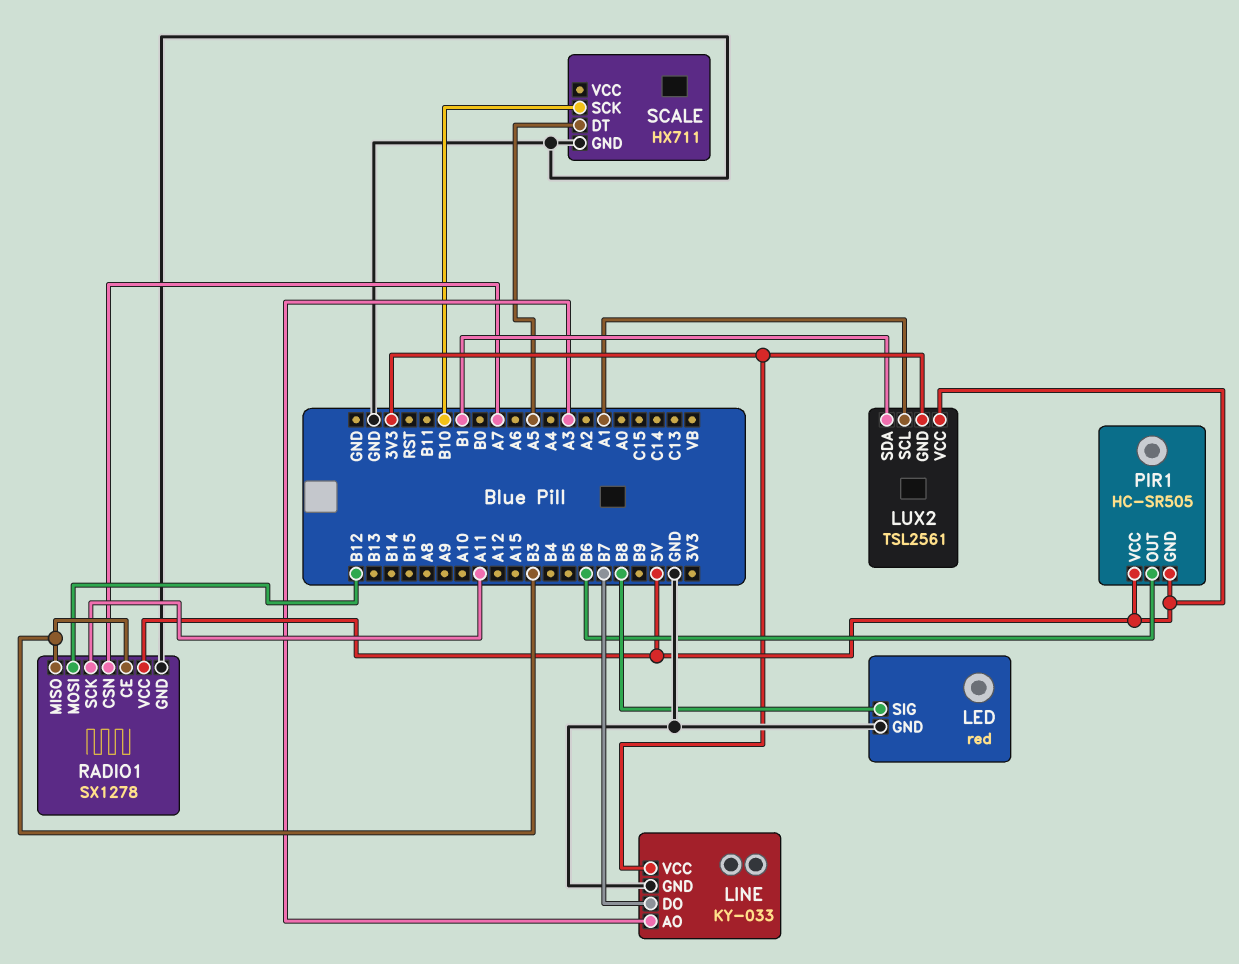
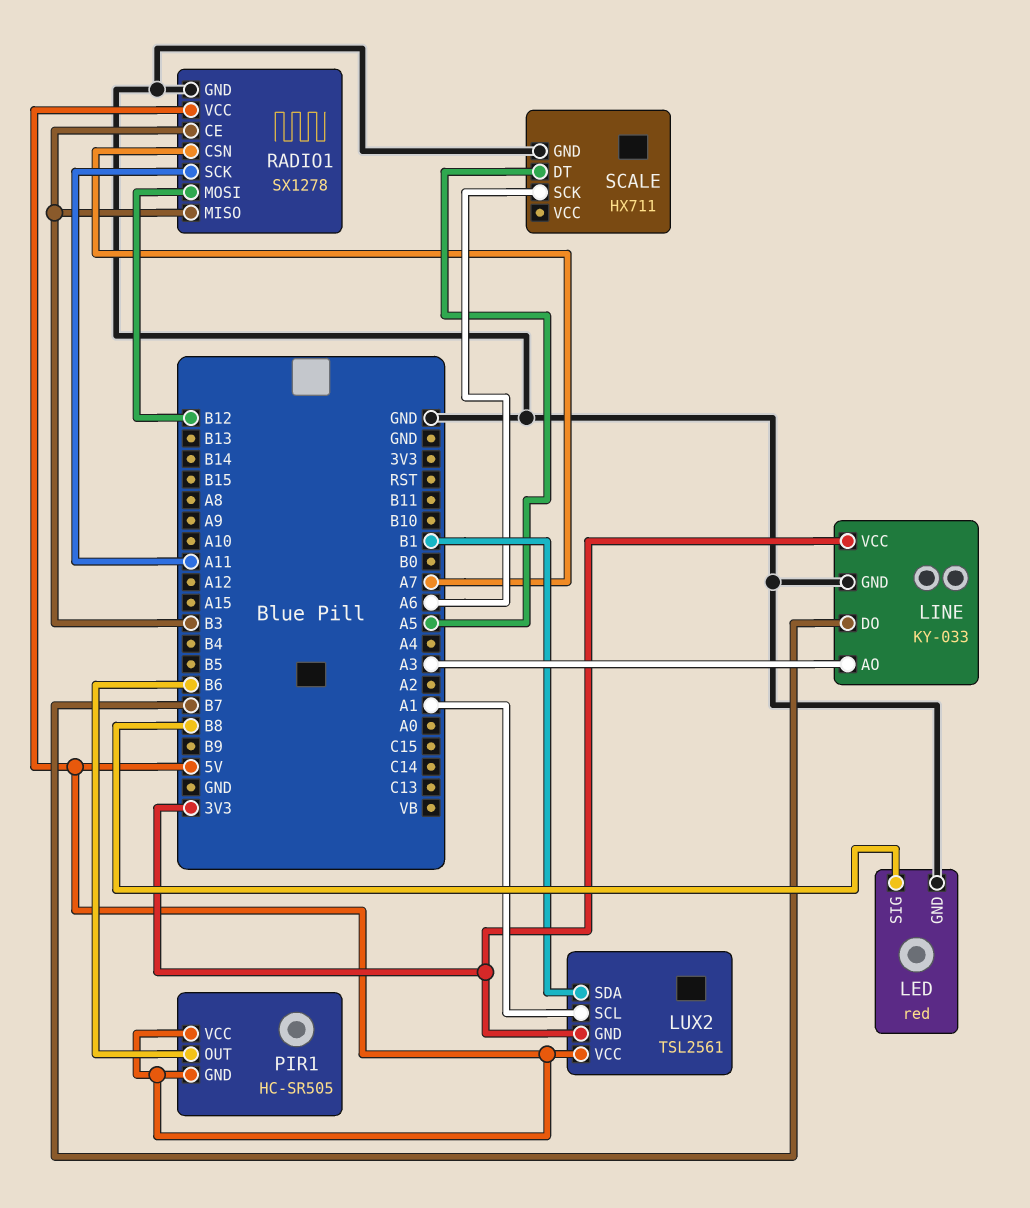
SCALE pin SCK: B10 -> A6

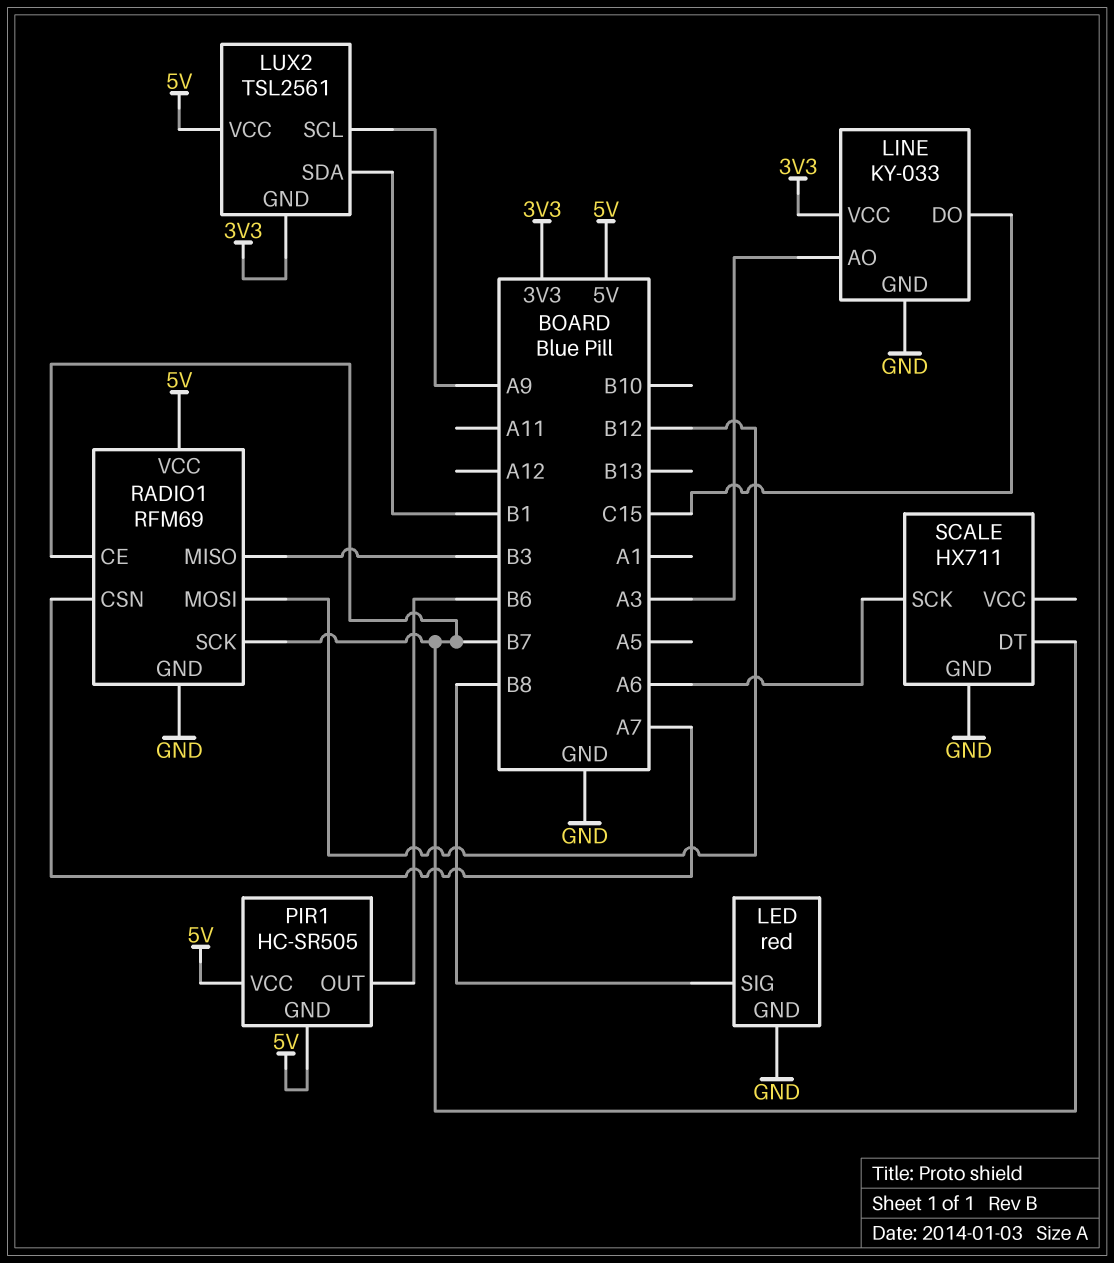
LINE pin DO: B7 -> C15
LUX2 pin SCL: A1 -> A9
RADIO1: SX1278 -> RFM69
RADIO1 pin CE: B3 -> B7
RADIO1 pin SCK: A11 -> B7
SCALE pin DT: A5 -> B7

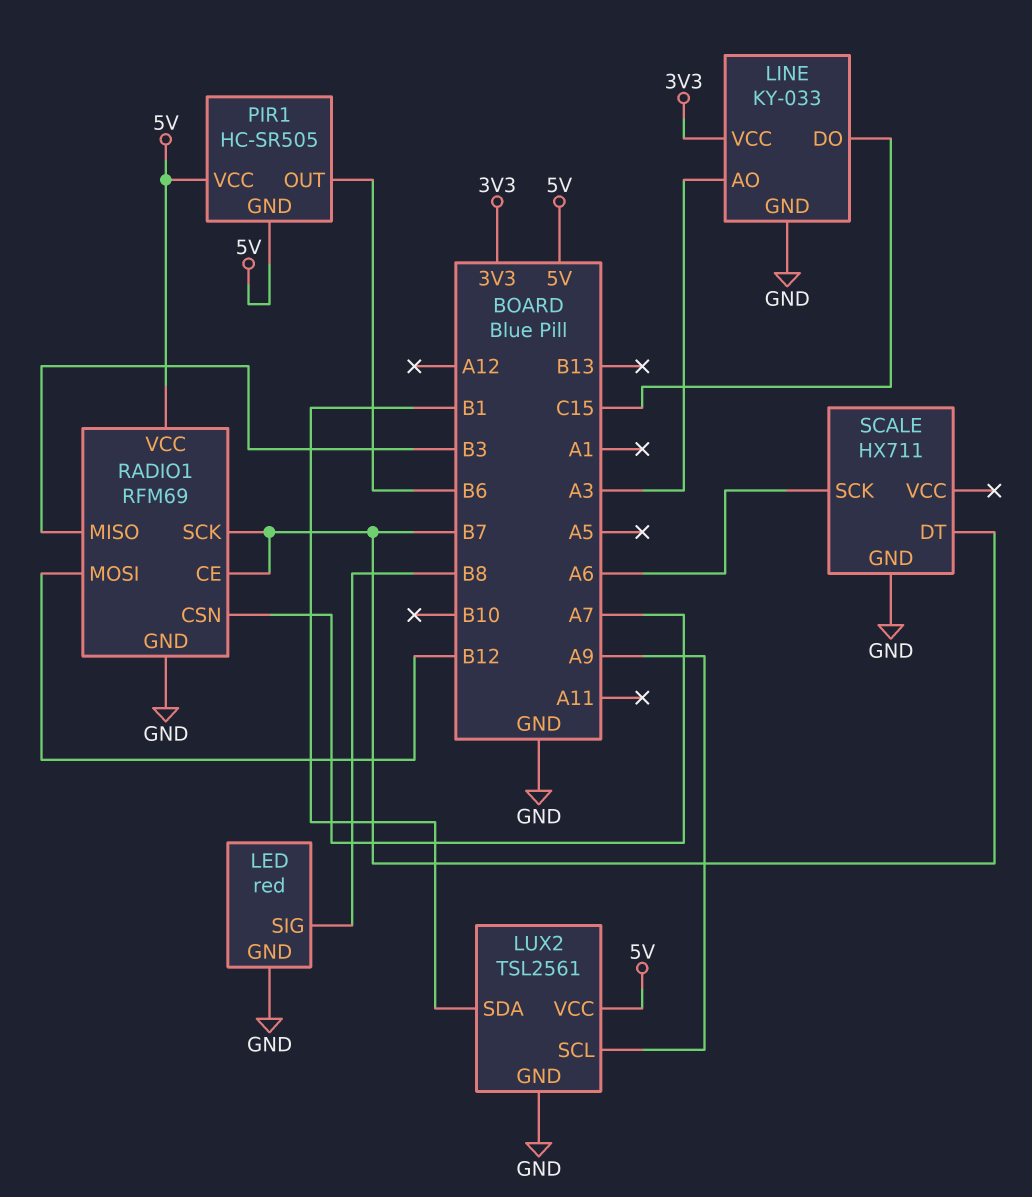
LUX2 pin GND: 3V3 -> GND

